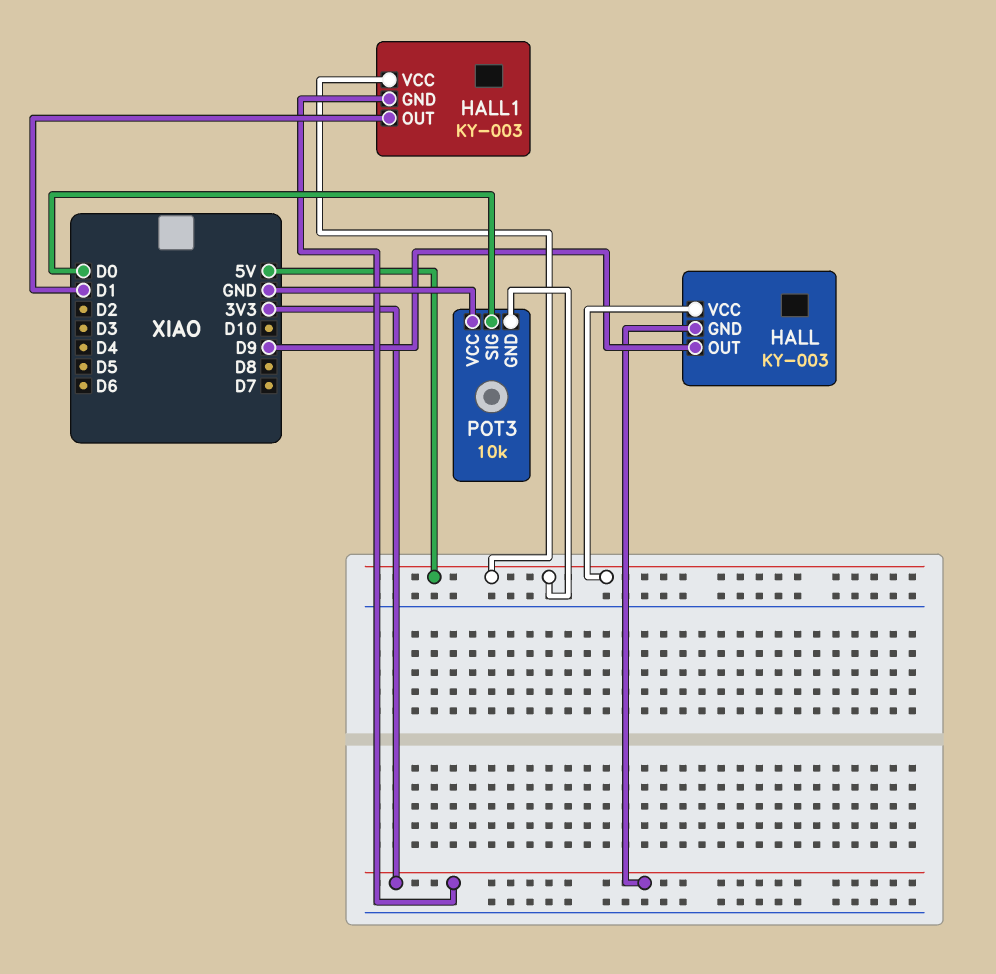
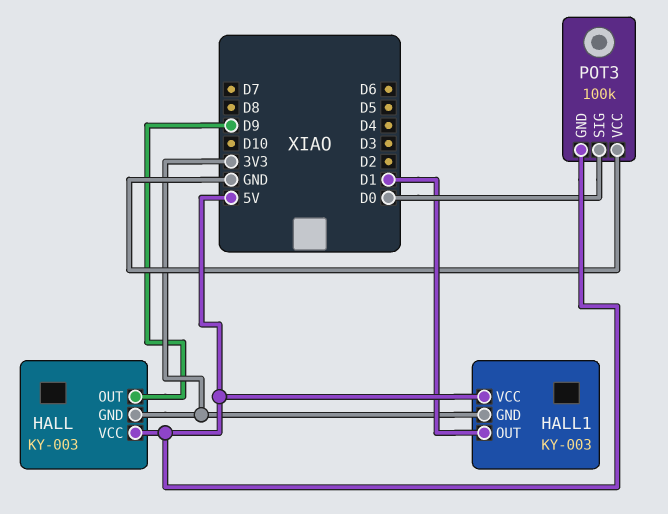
POT3: 10k -> 100k

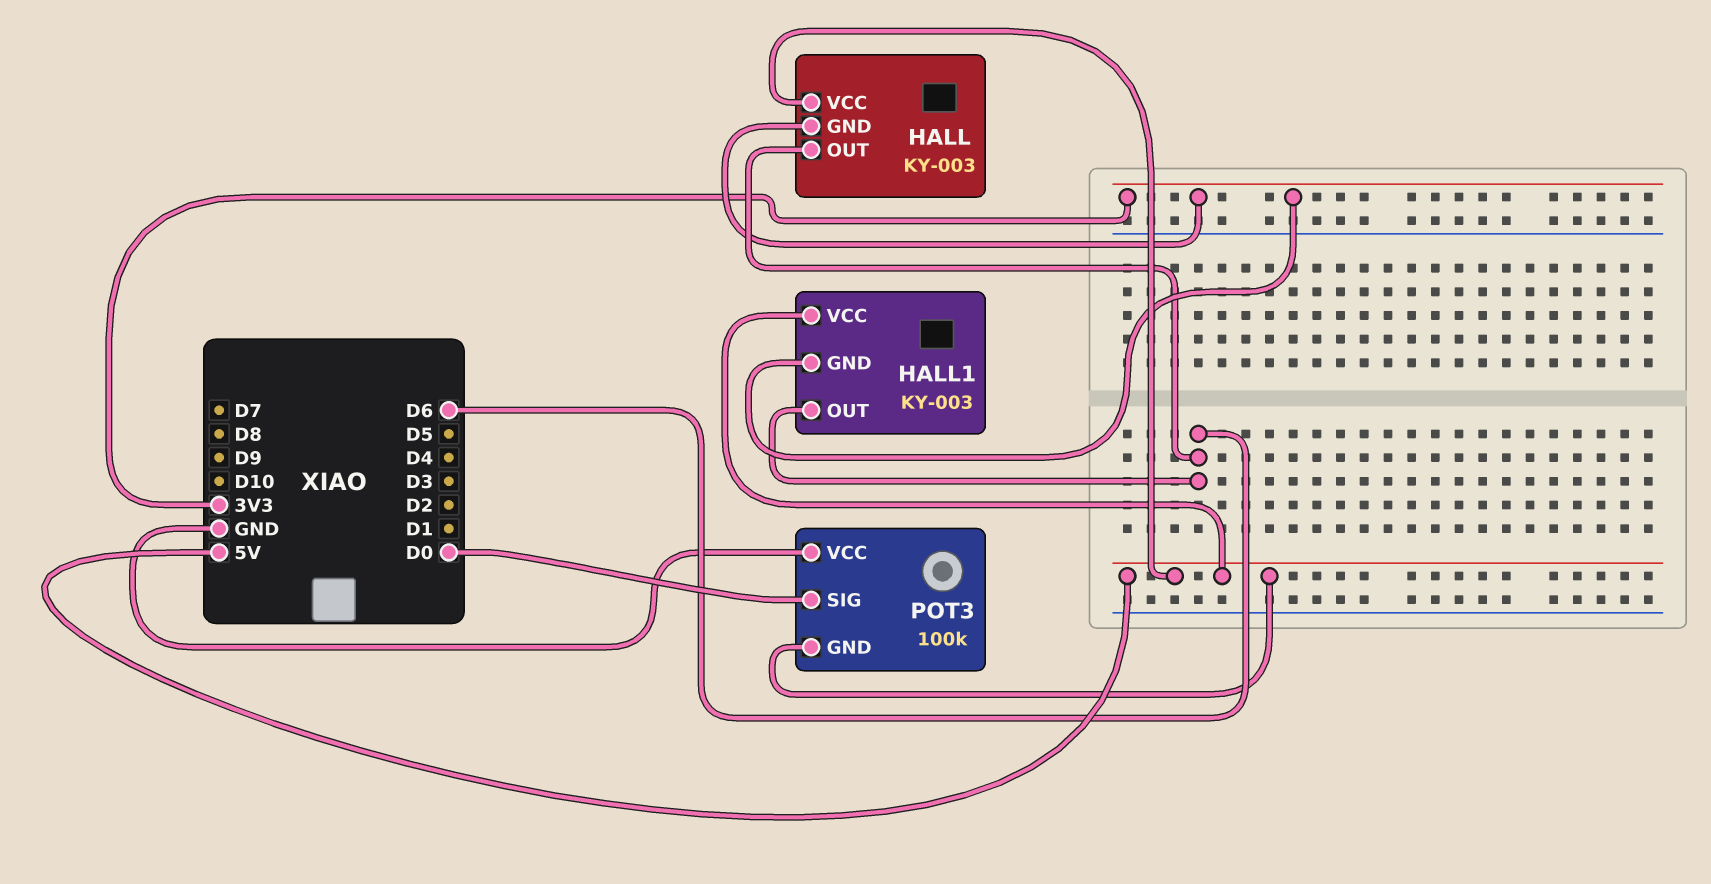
HALL pin OUT: D9 -> D6
HALL1 pin OUT: D1 -> D6

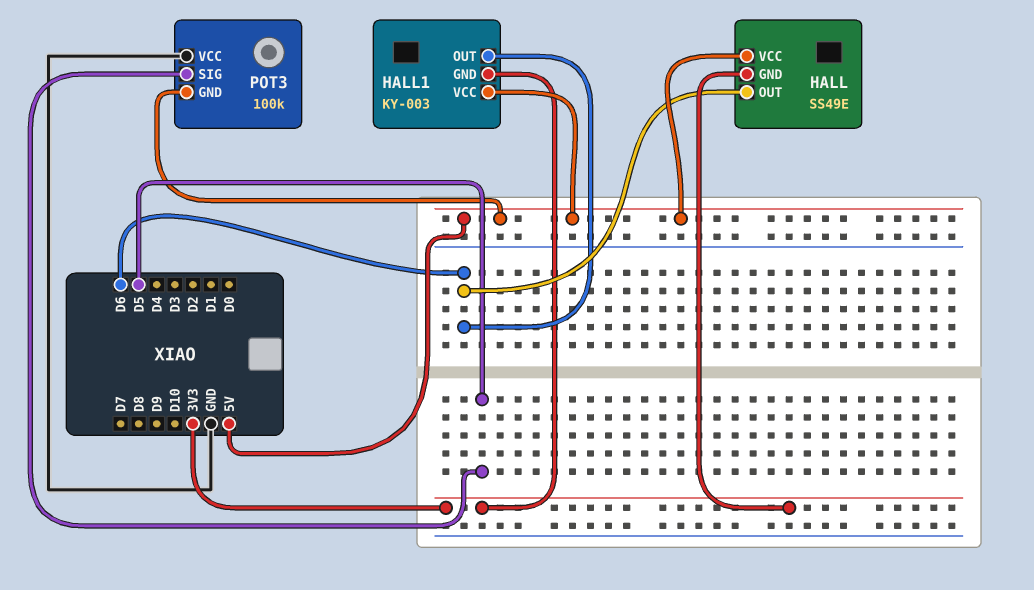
HALL: KY-003 -> SS49E
POT3 pin SIG: D0 -> D5

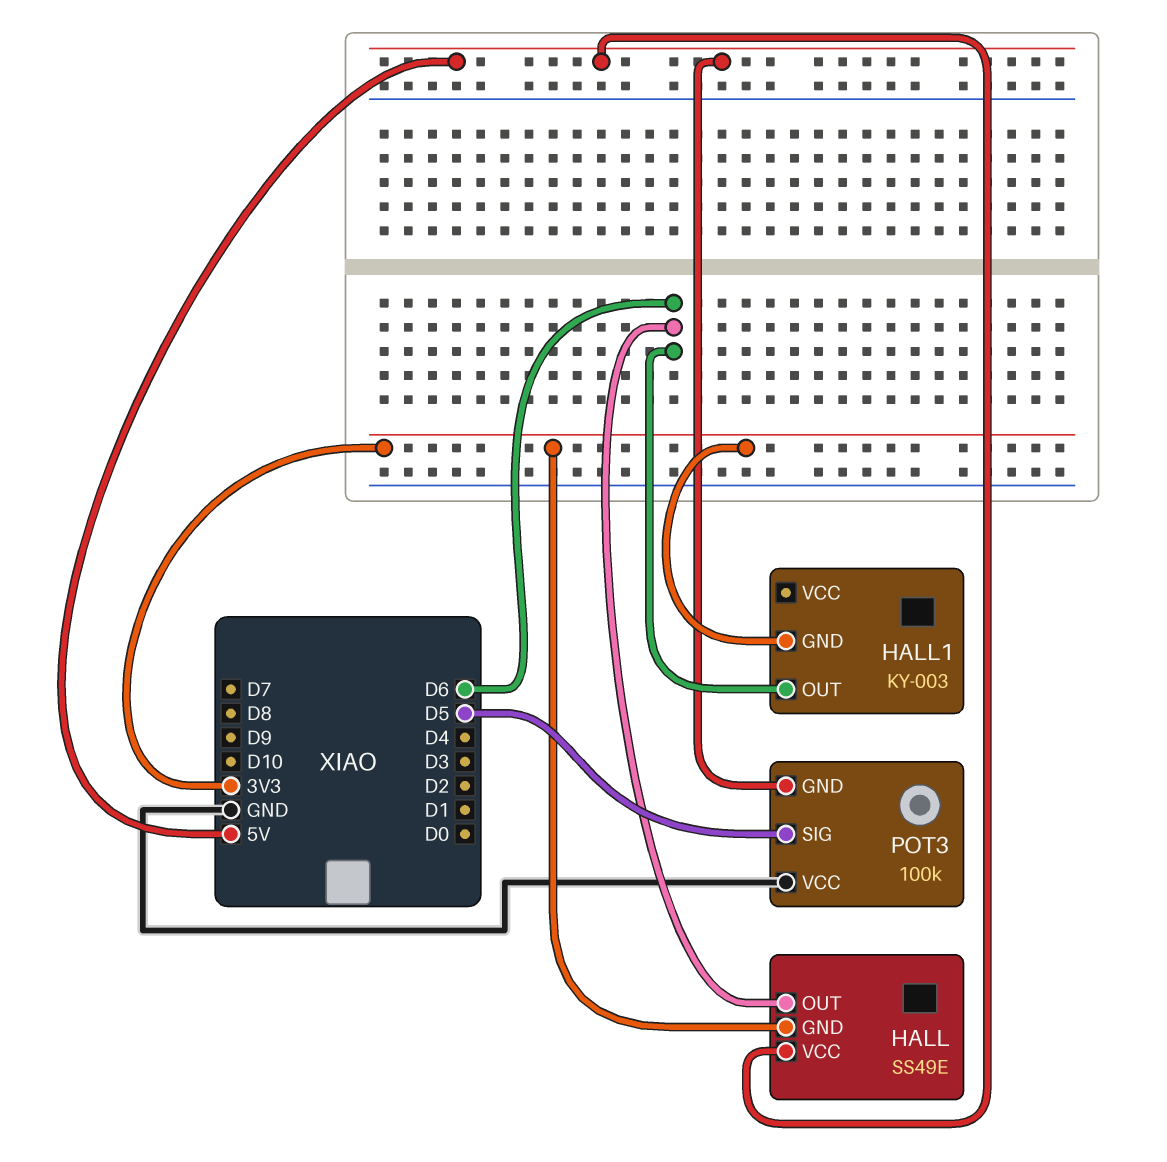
HALL1 pin VCC: 5V -> none

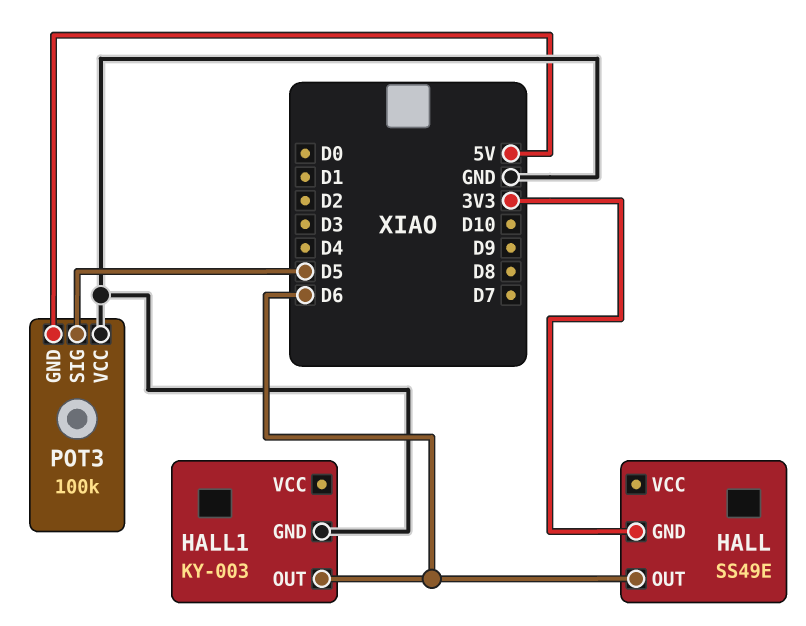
HALL pin VCC: 5V -> none
HALL1 pin GND: 3V3 -> GND

